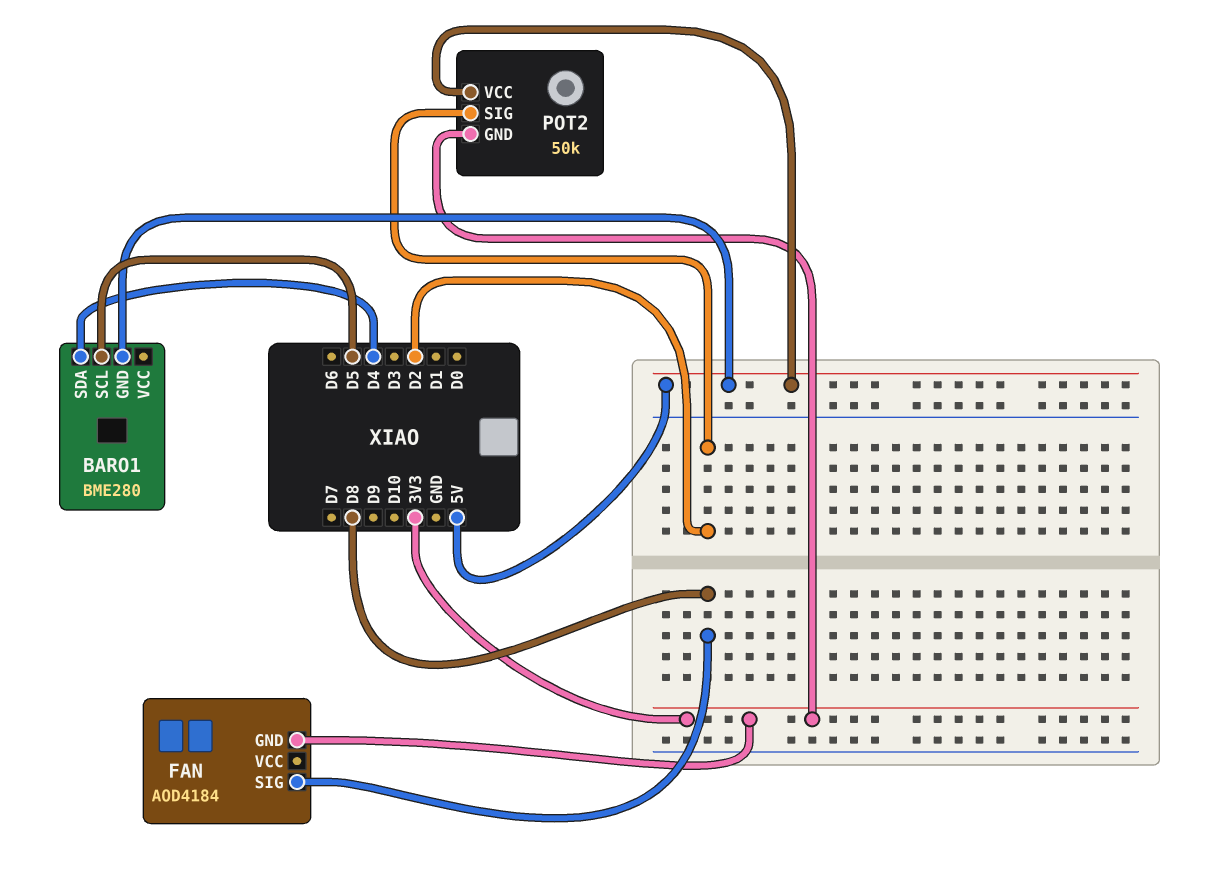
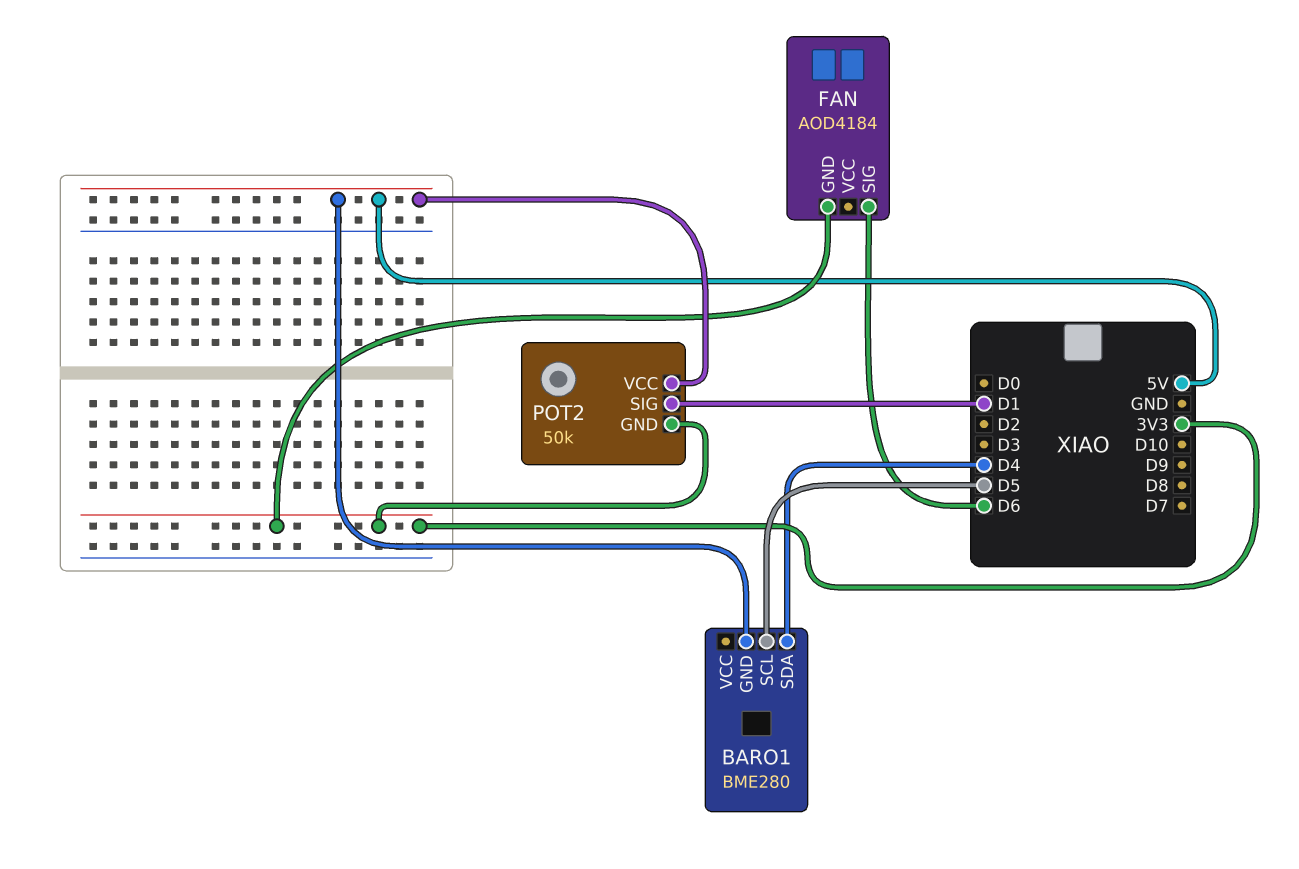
FAN pin SIG: D8 -> D6
POT2 pin SIG: D2 -> D1

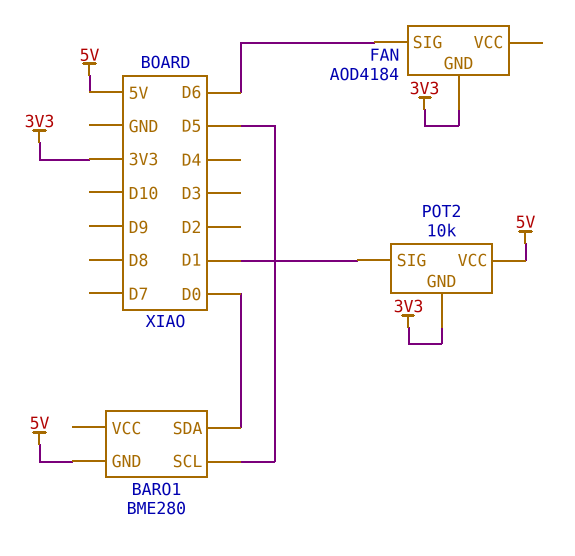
BARO1 pin SDA: D4 -> D0
POT2: 50k -> 10k

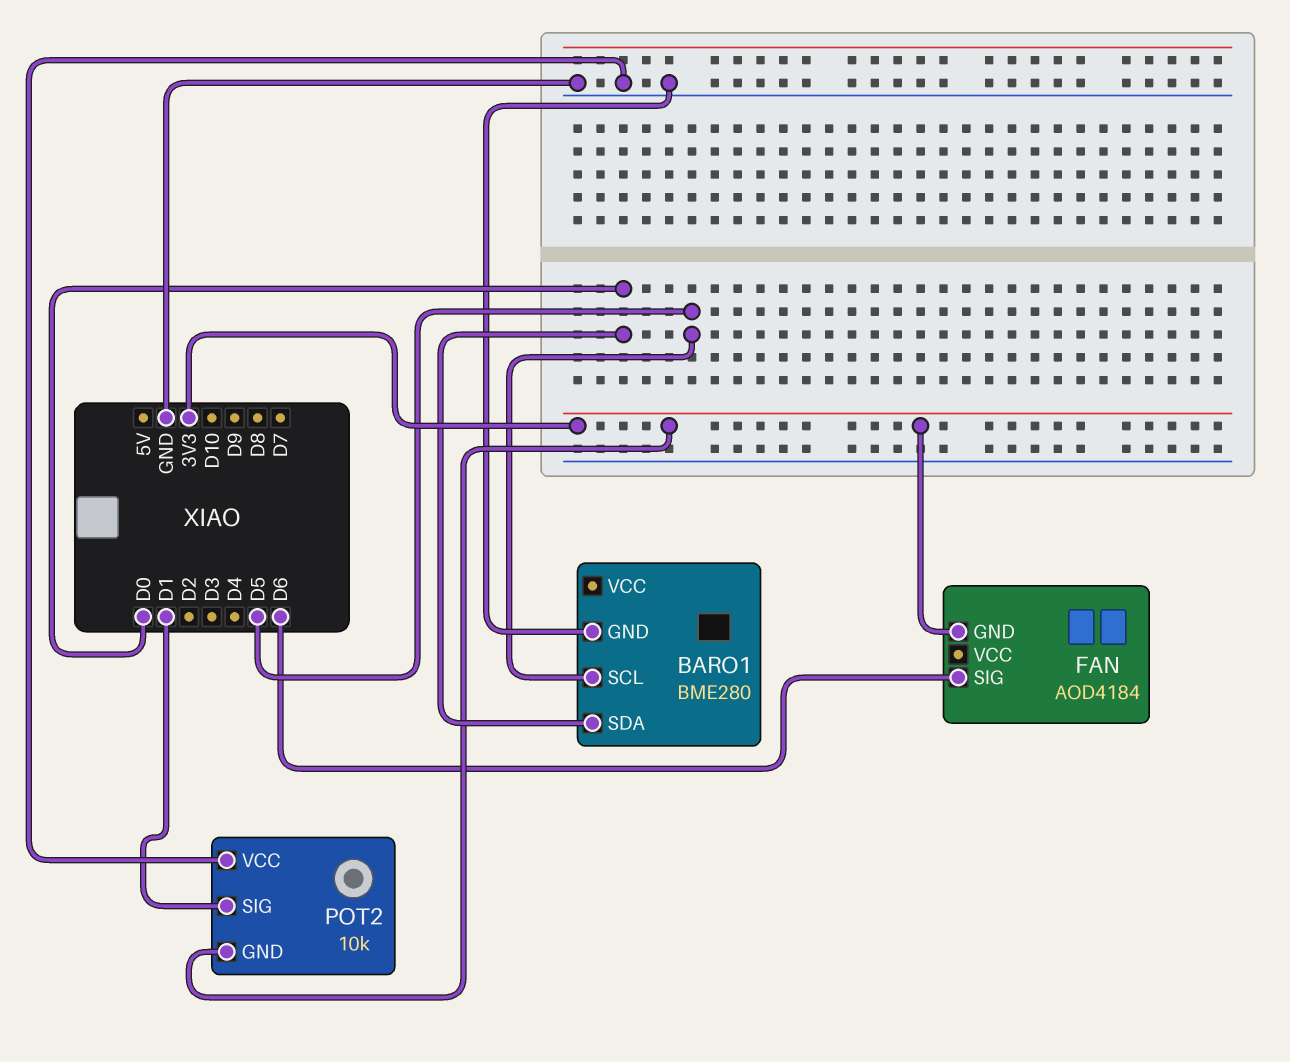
BARO1 pin GND: 5V -> GND
POT2 pin VCC: 5V -> GND

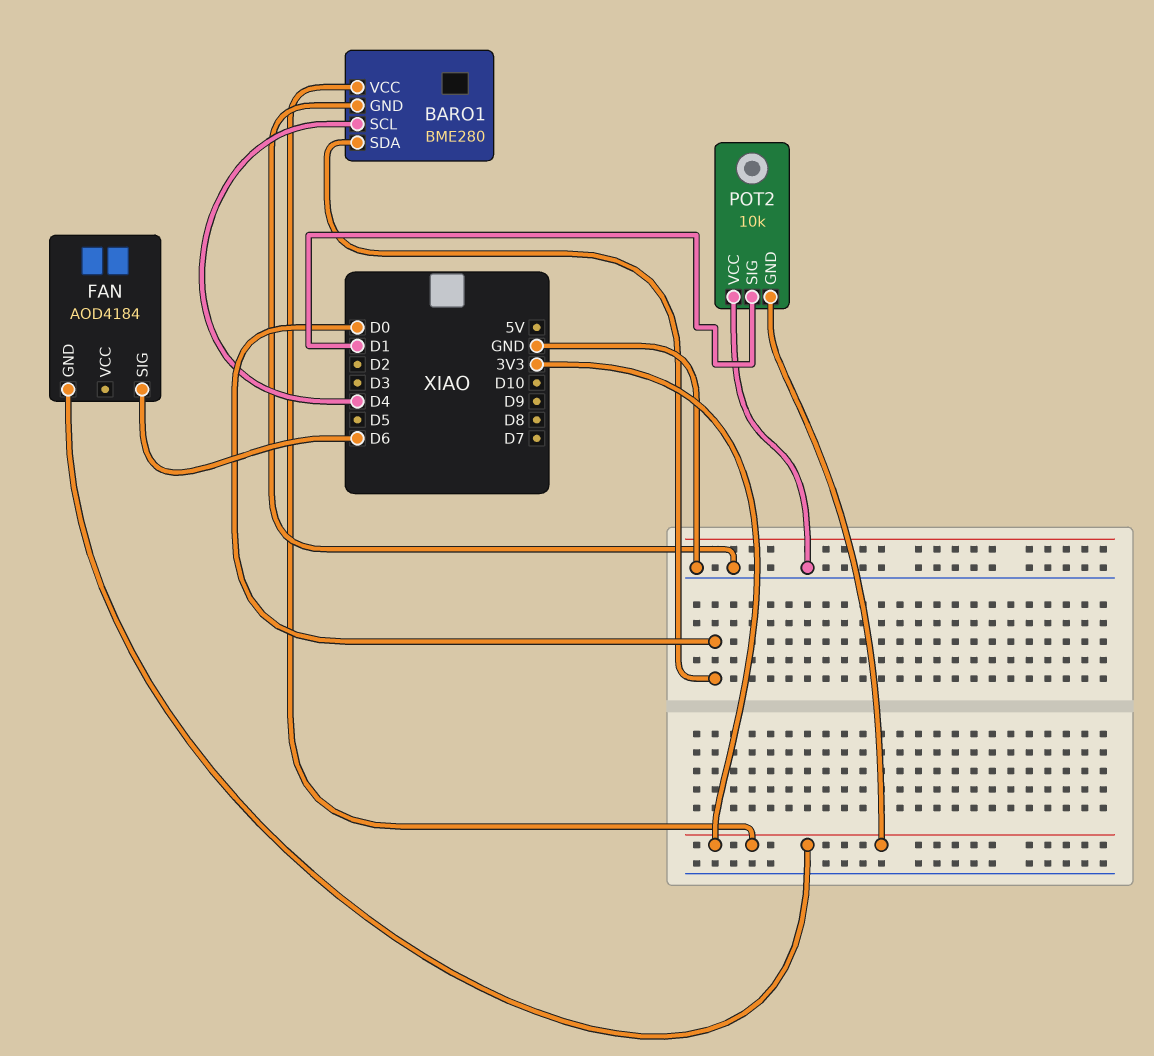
BARO1 pin SCL: D5 -> D4
BARO1 pin VCC: none -> 3V3

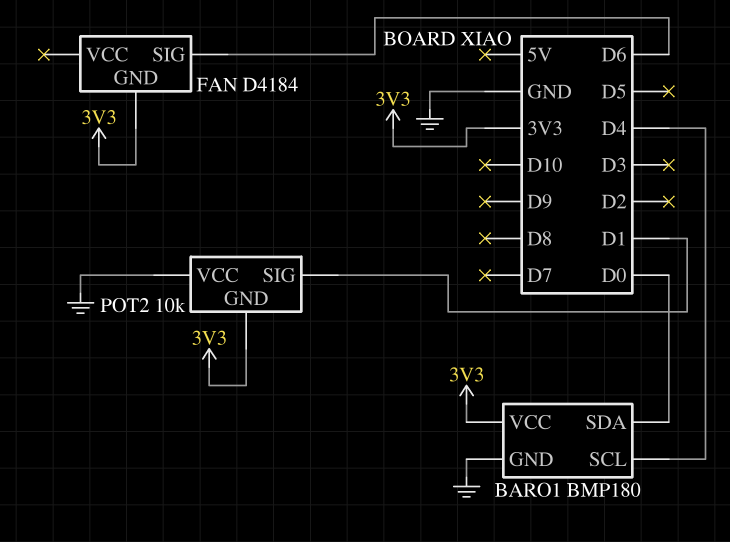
BARO1: BME280 -> BMP180
FAN: AOD4184 -> D4184

